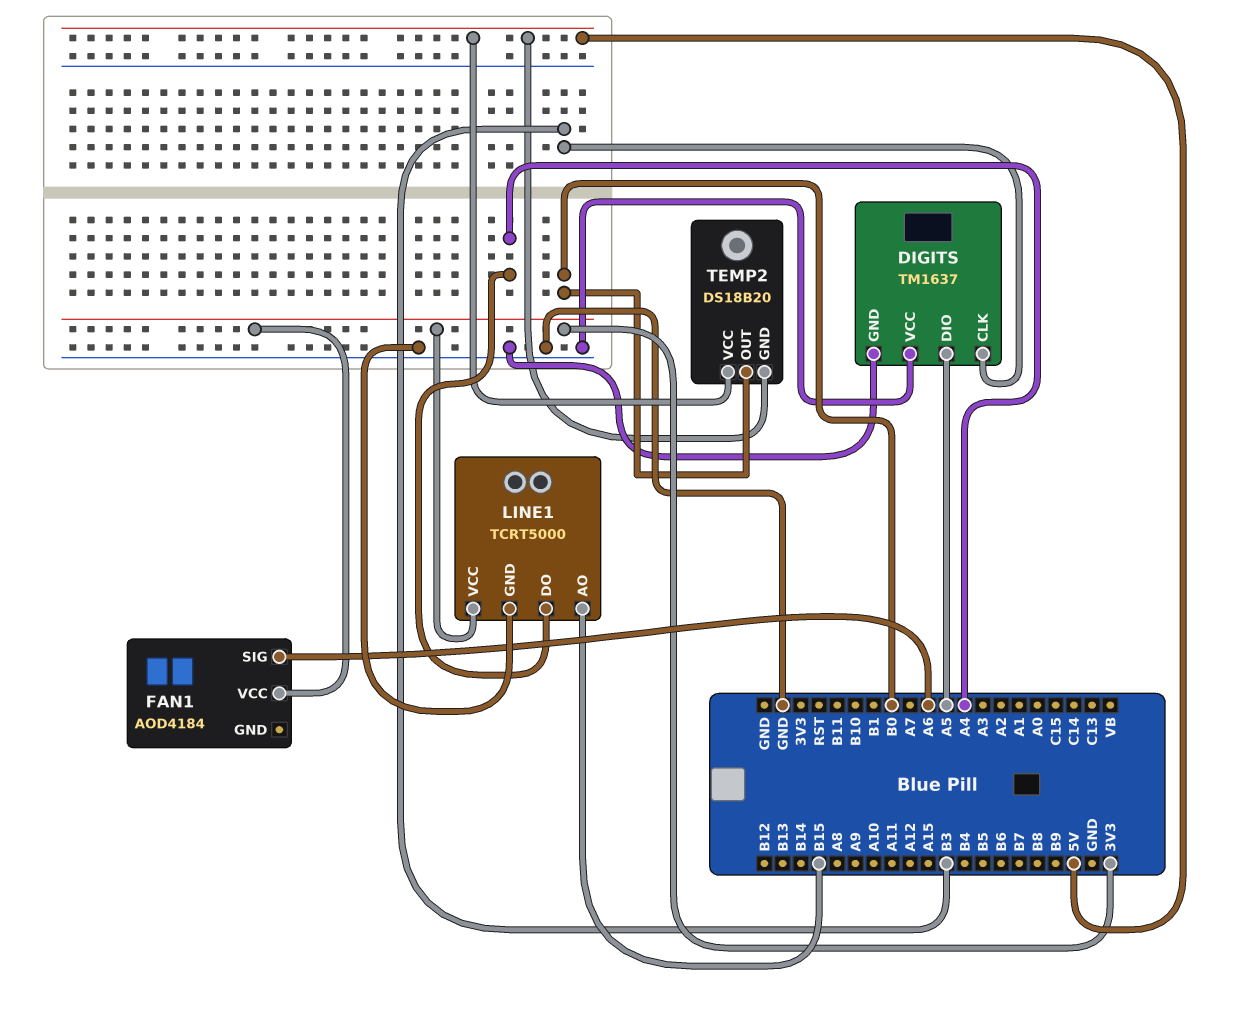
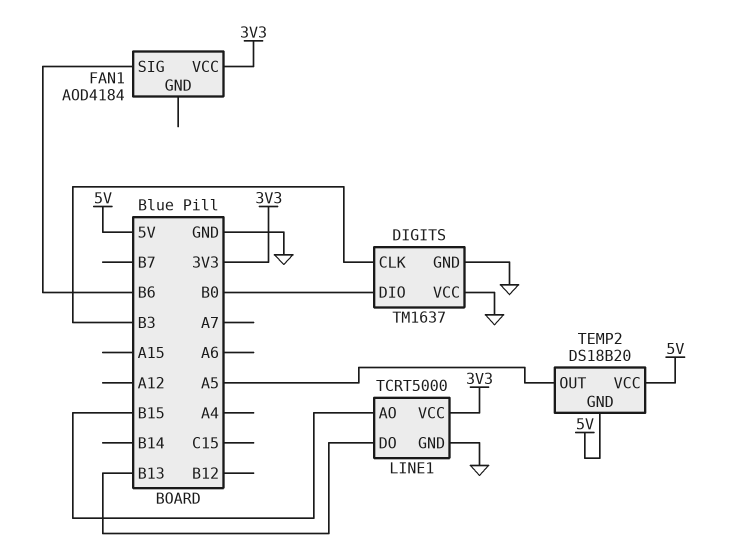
DIGITS pin DIO: A5 -> B0
FAN1 pin SIG: A6 -> B6
LINE1 pin DO: A4 -> B13
TEMP2 pin OUT: B0 -> A5

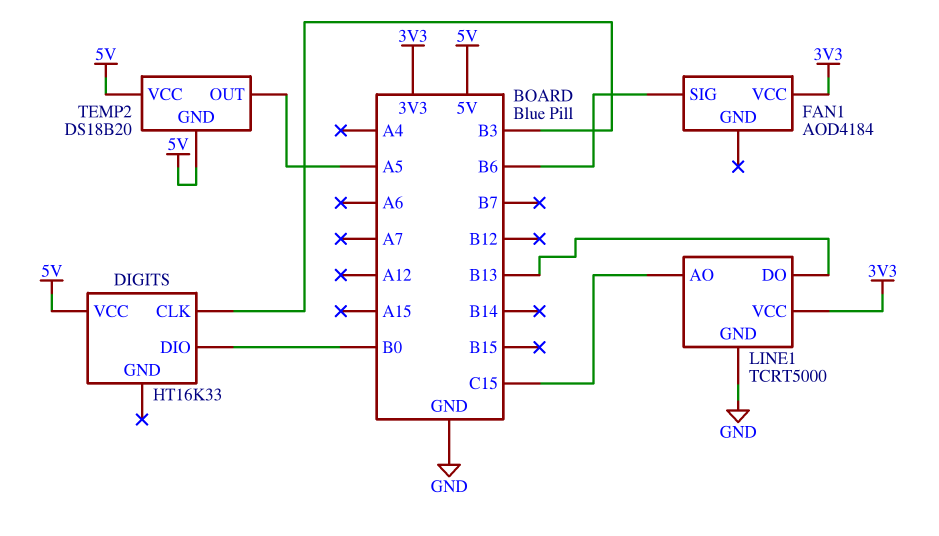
DIGITS: TM1637 -> HT16K33
DIGITS pin GND: GND -> none
DIGITS pin VCC: GND -> 5V
LINE1 pin AO: B15 -> C15

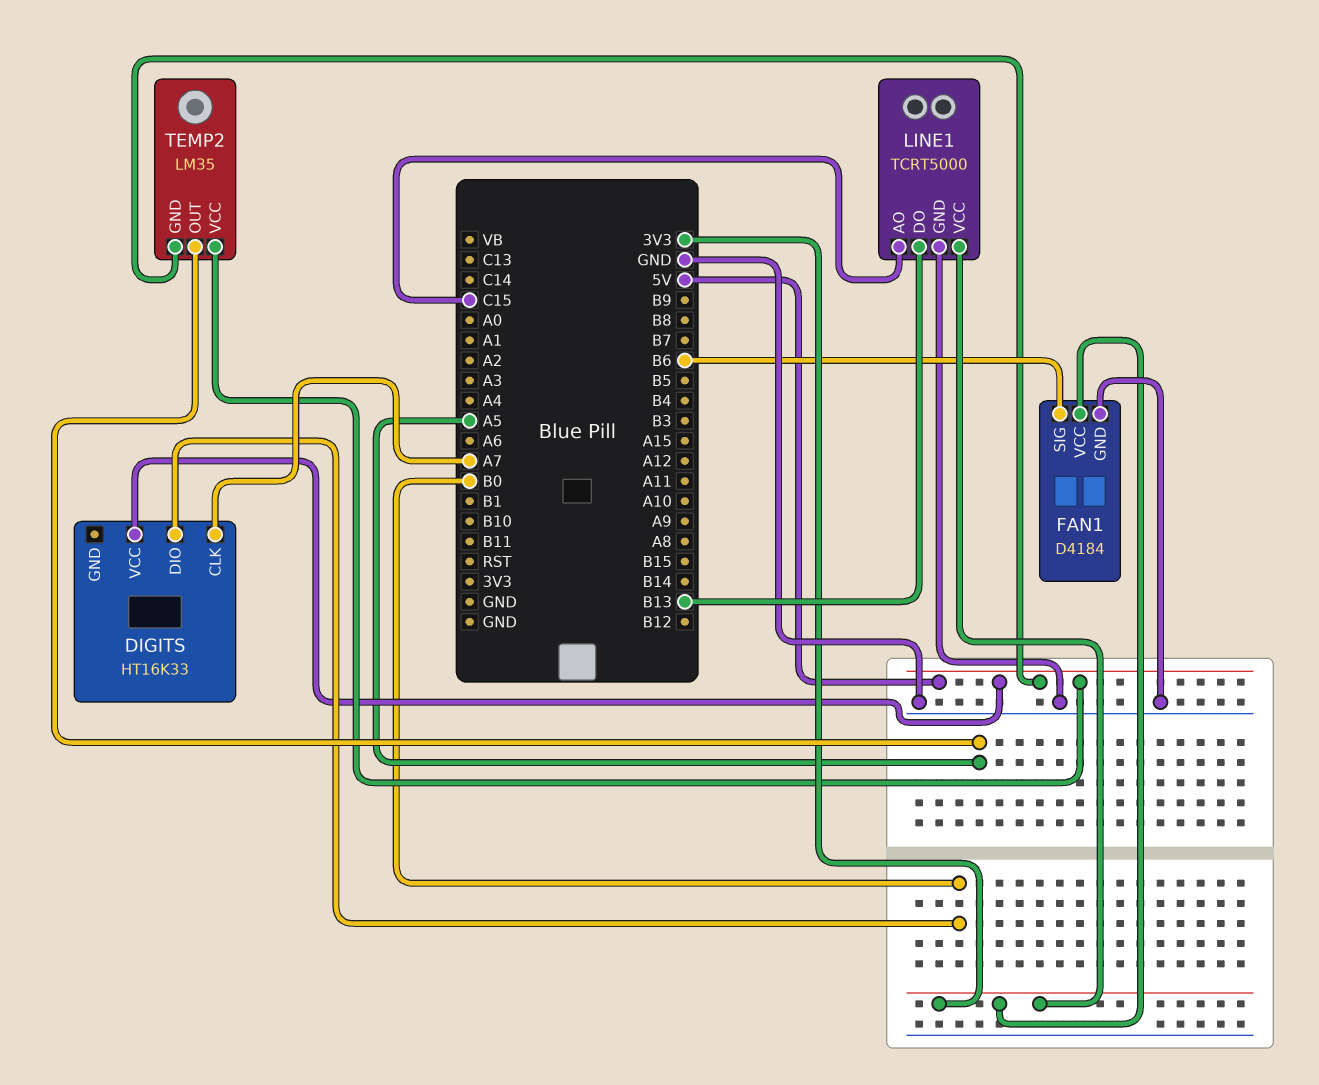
DIGITS pin CLK: B3 -> A7
FAN1: AOD4184 -> D4184
FAN1 pin GND: none -> GND
TEMP2: DS18B20 -> LM35

